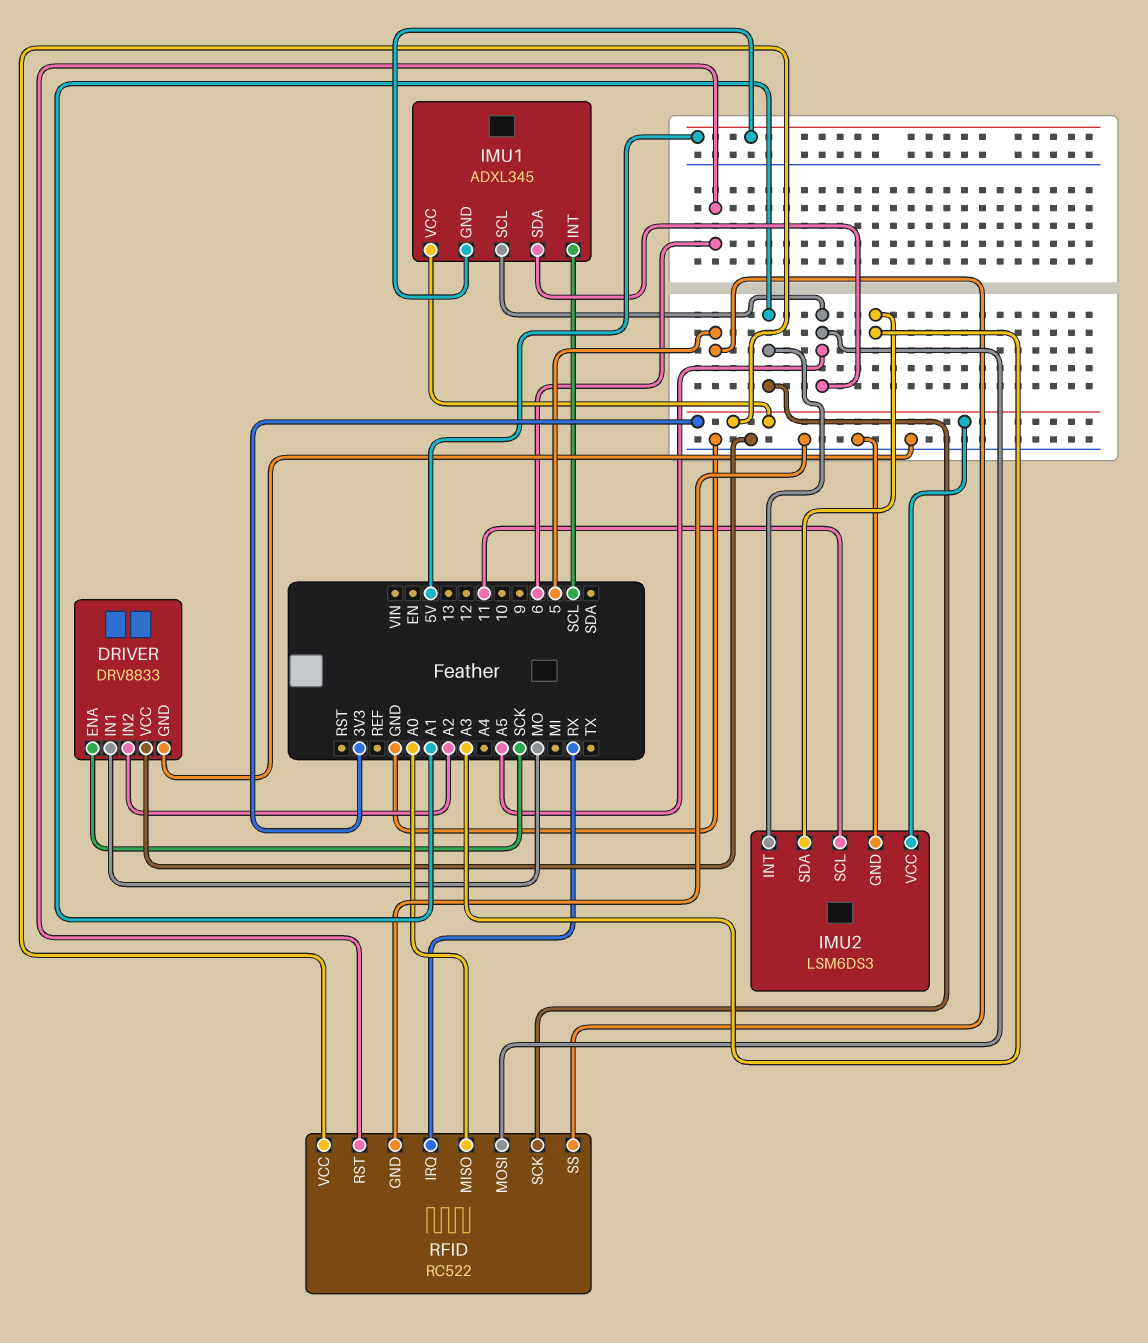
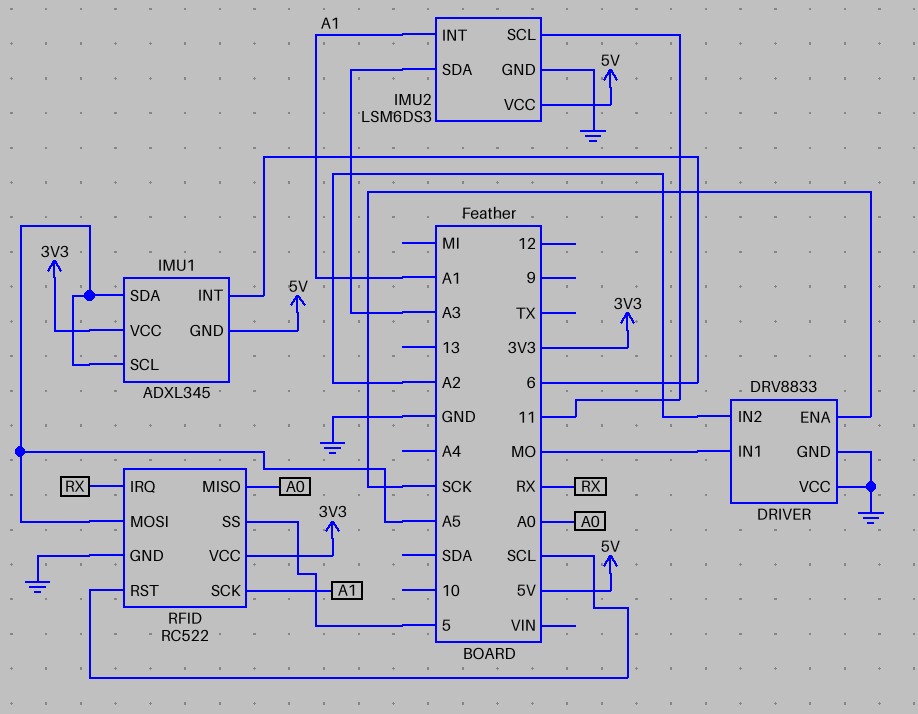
IMU1 pin INT: SCL -> 6
IMU2 pin VCC: 3V3 -> 5V
RFID pin RST: 6 -> SCL

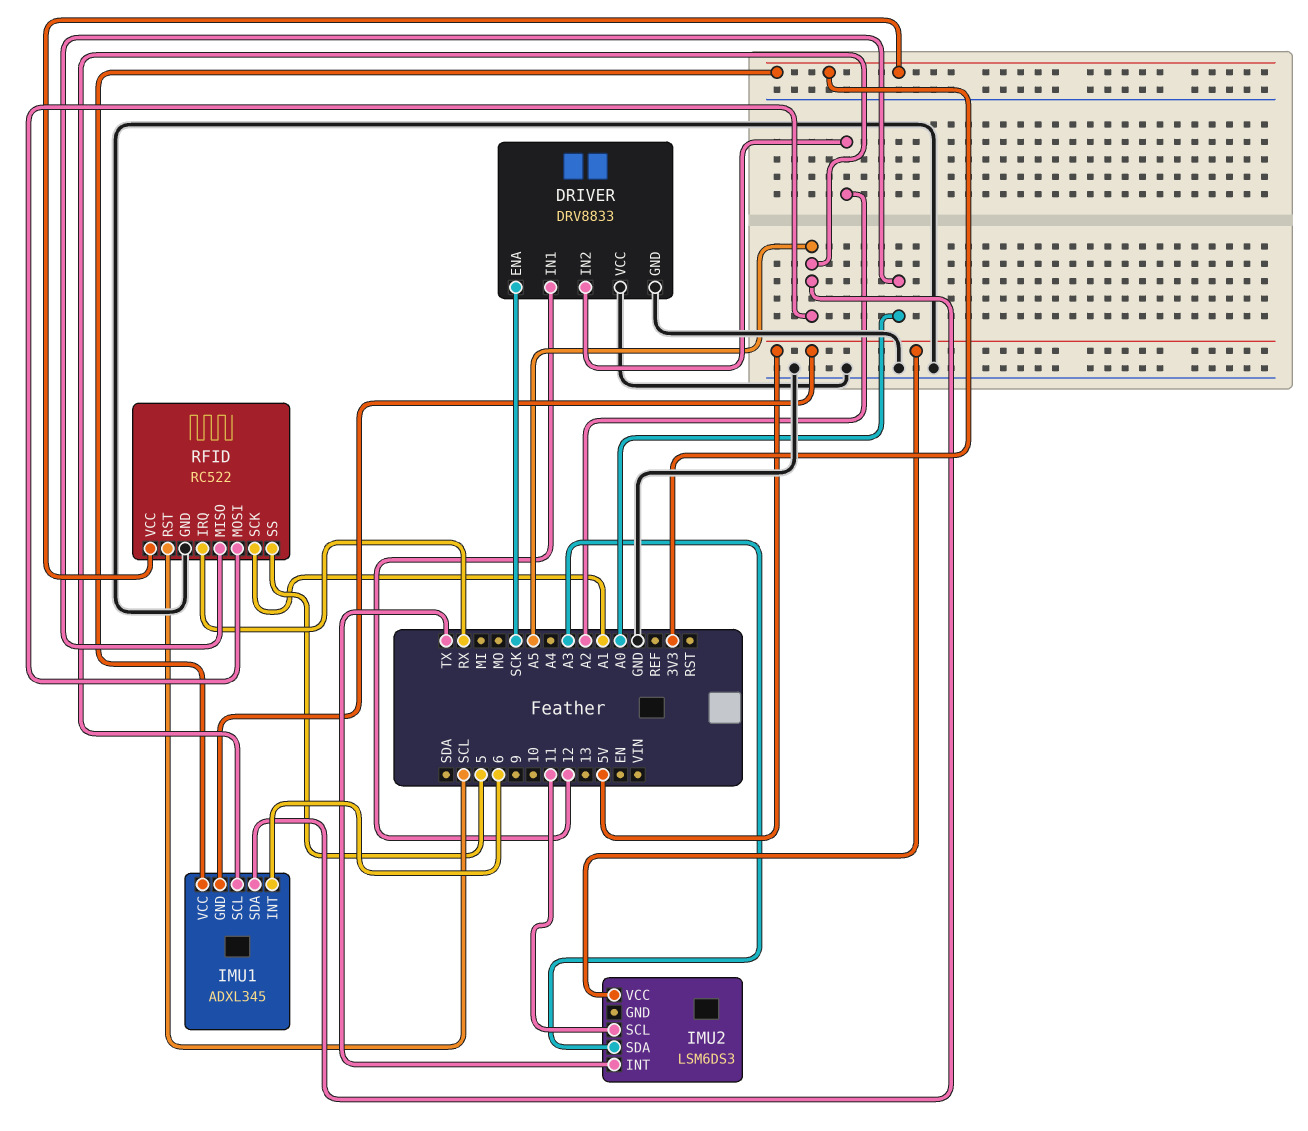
DRIVER pin IN1: MO -> 12
IMU2 pin GND: GND -> none
IMU2 pin INT: A1 -> TX

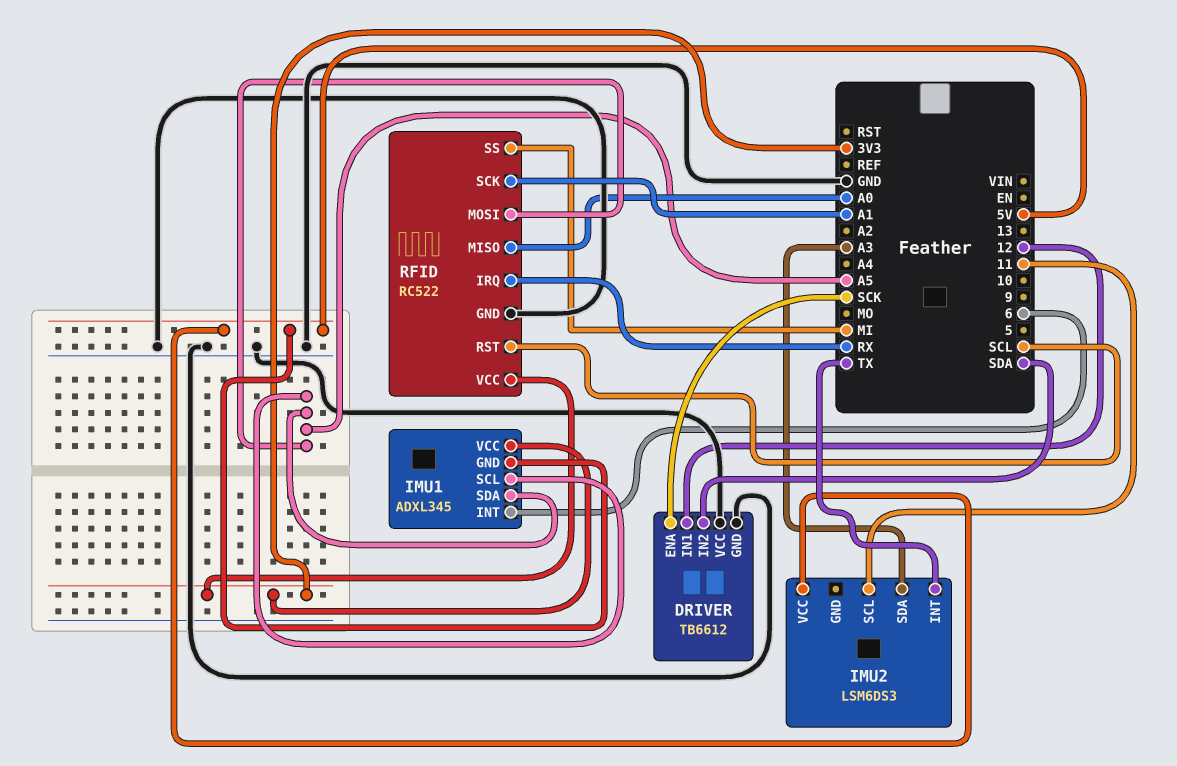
DRIVER: DRV8833 -> TB6612
DRIVER pin IN2: A2 -> SDA
RFID pin SS: 5 -> MI

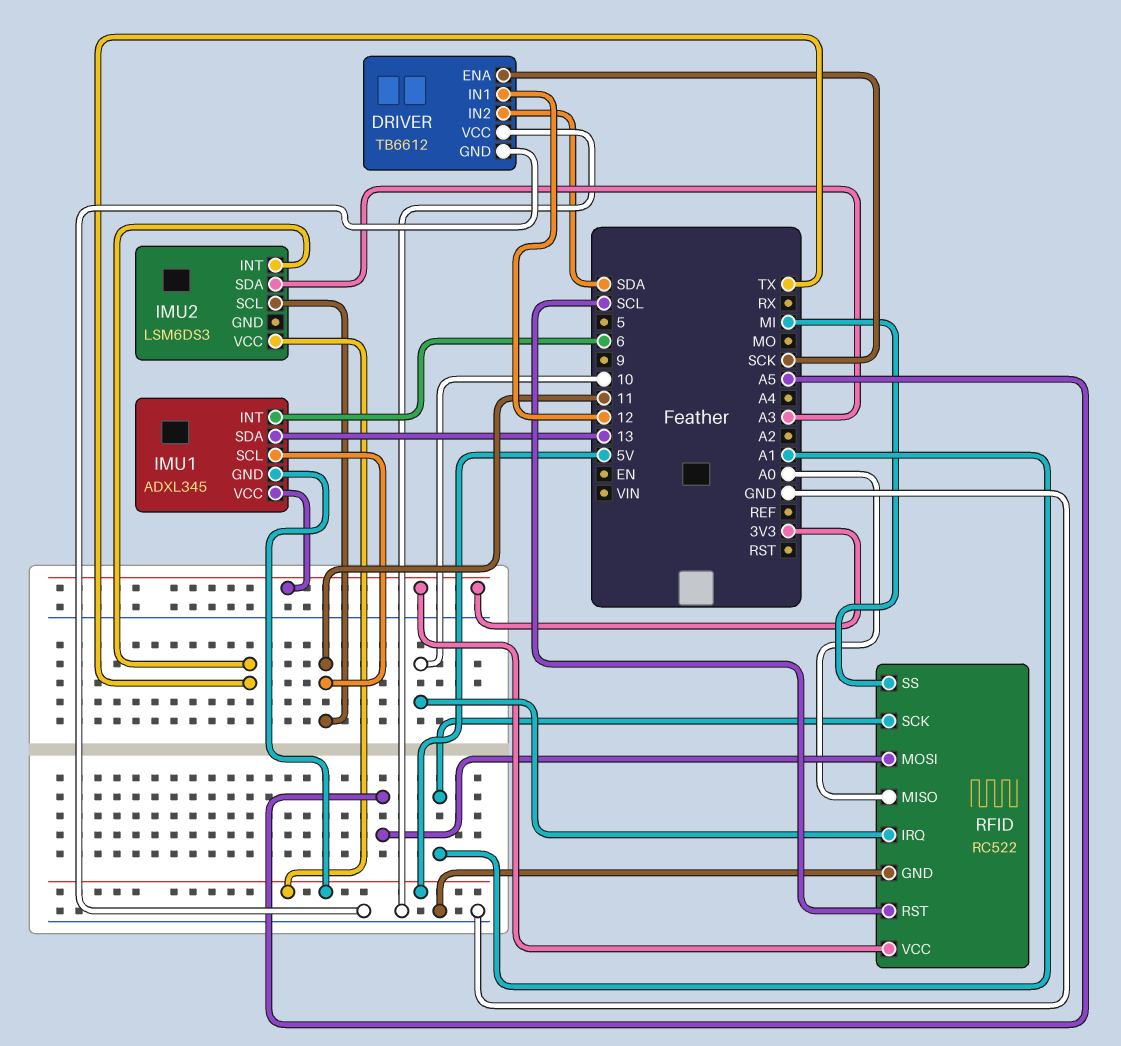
IMU1 pin SCL: A5 -> 11
IMU1 pin SDA: A5 -> 13
RFID pin IRQ: RX -> 10

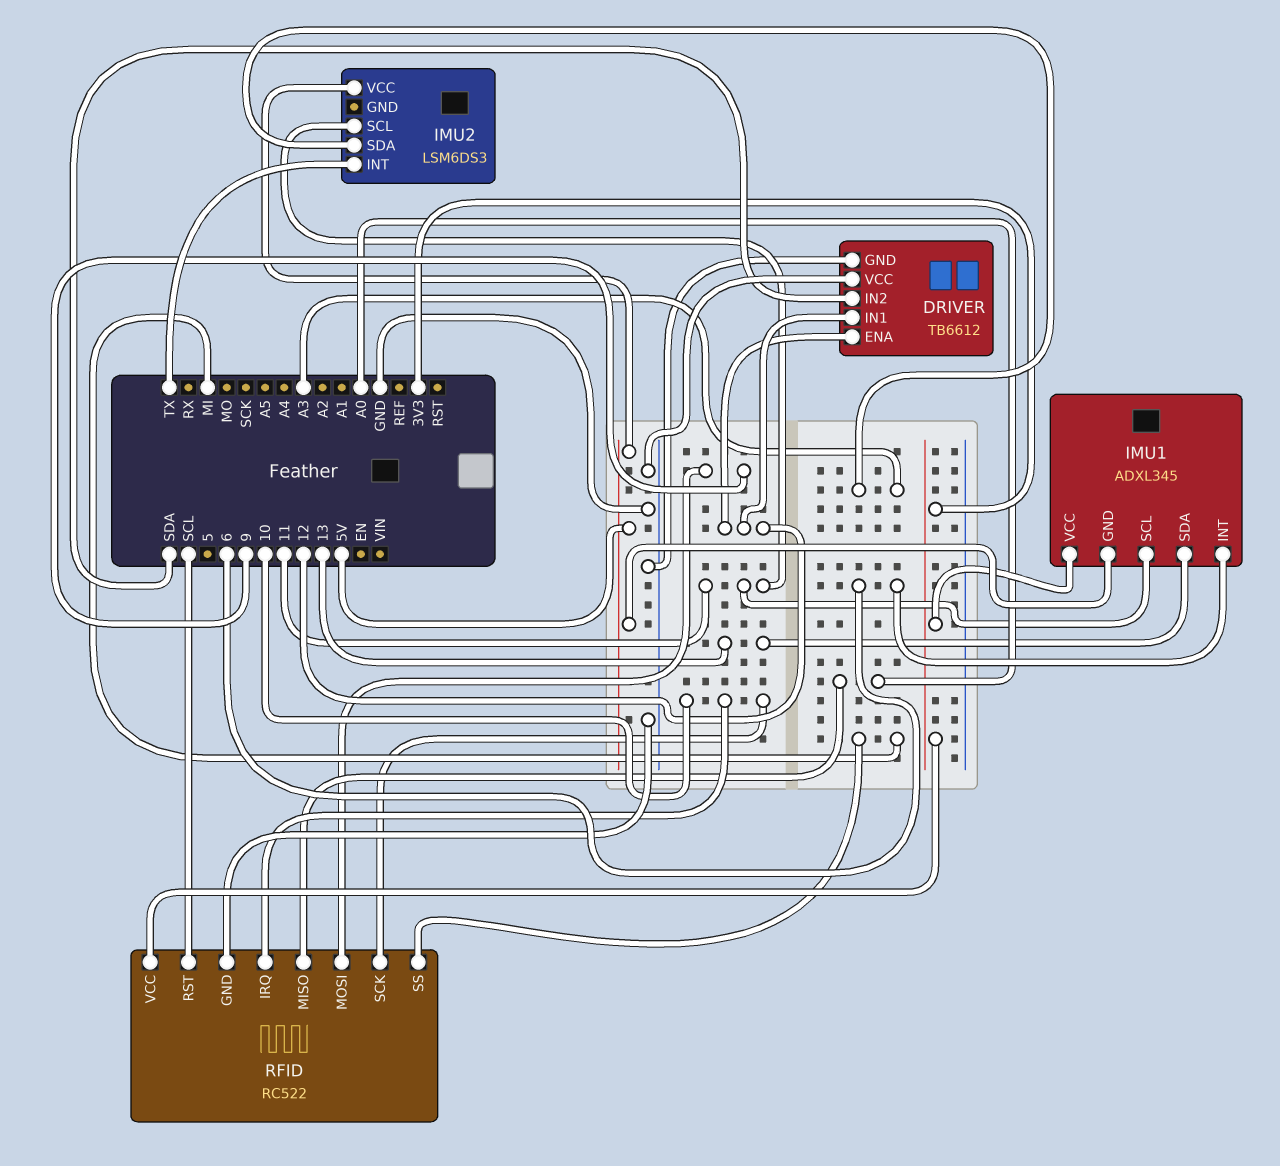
DRIVER pin ENA: SCK -> 12
RFID pin MOSI: A5 -> 9
RFID pin SCK: A1 -> 10

